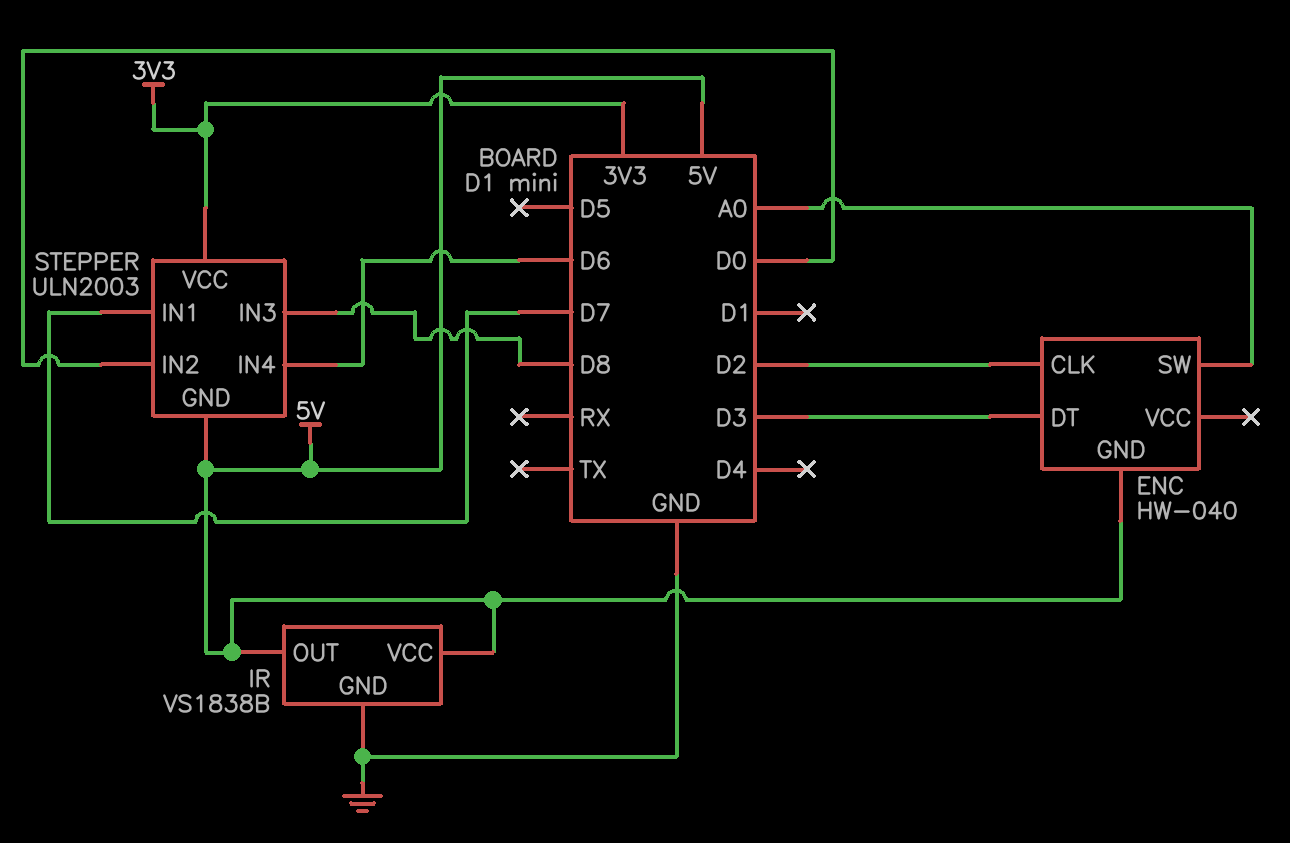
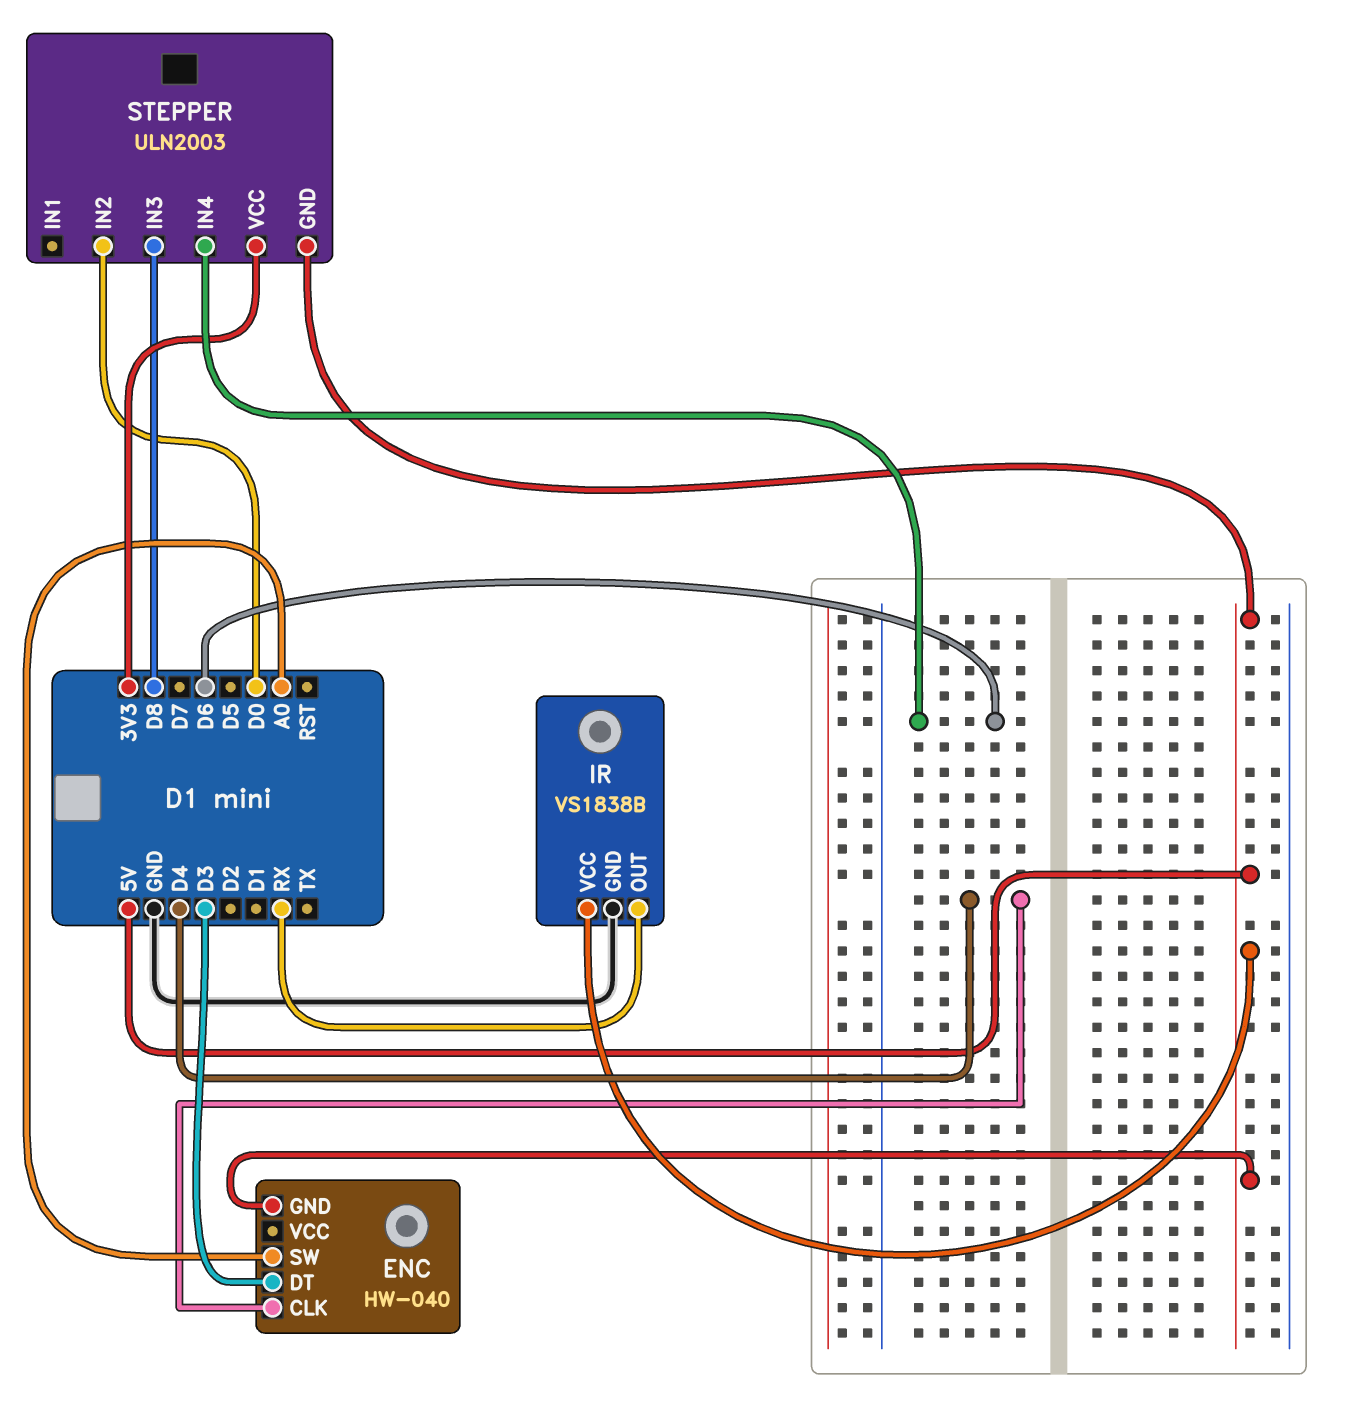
ENC pin CLK: D2 -> D4
IR pin OUT: 5V -> RX
STEPPER pin IN1: D7 -> none

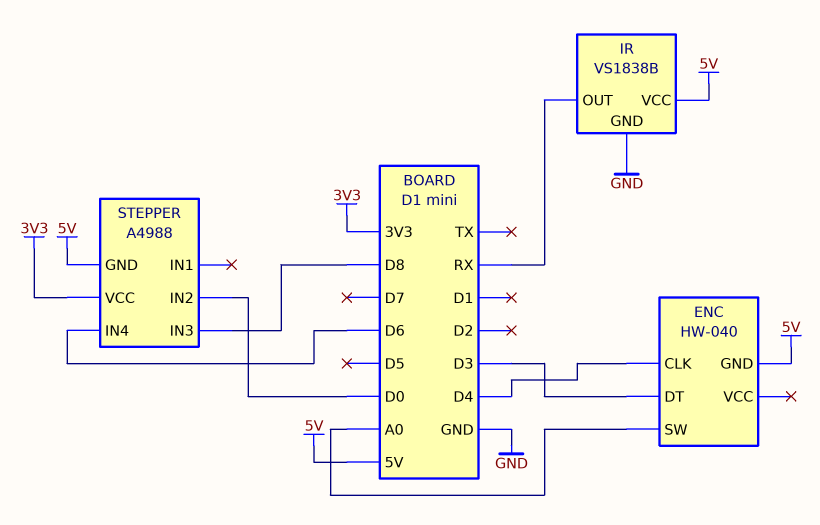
STEPPER: ULN2003 -> A4988

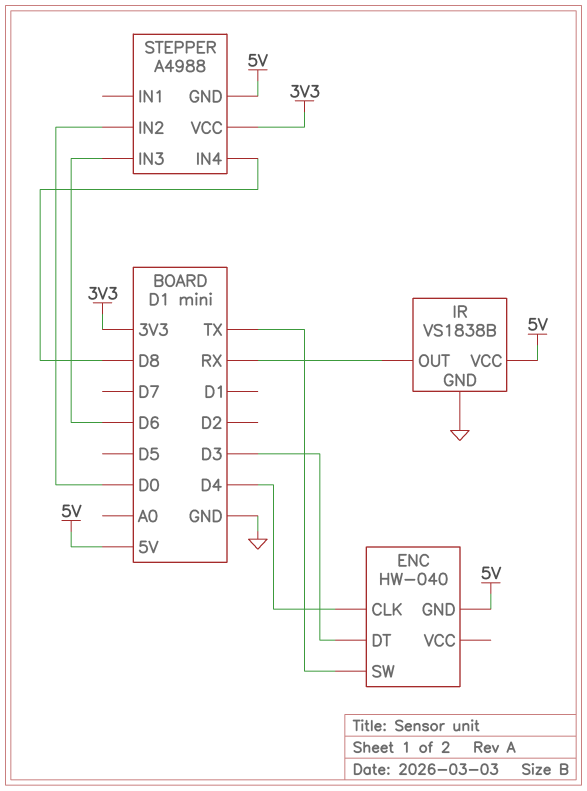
ENC pin SW: A0 -> TX
STEPPER pin IN3: D8 -> D6
STEPPER pin IN4: D6 -> D8

